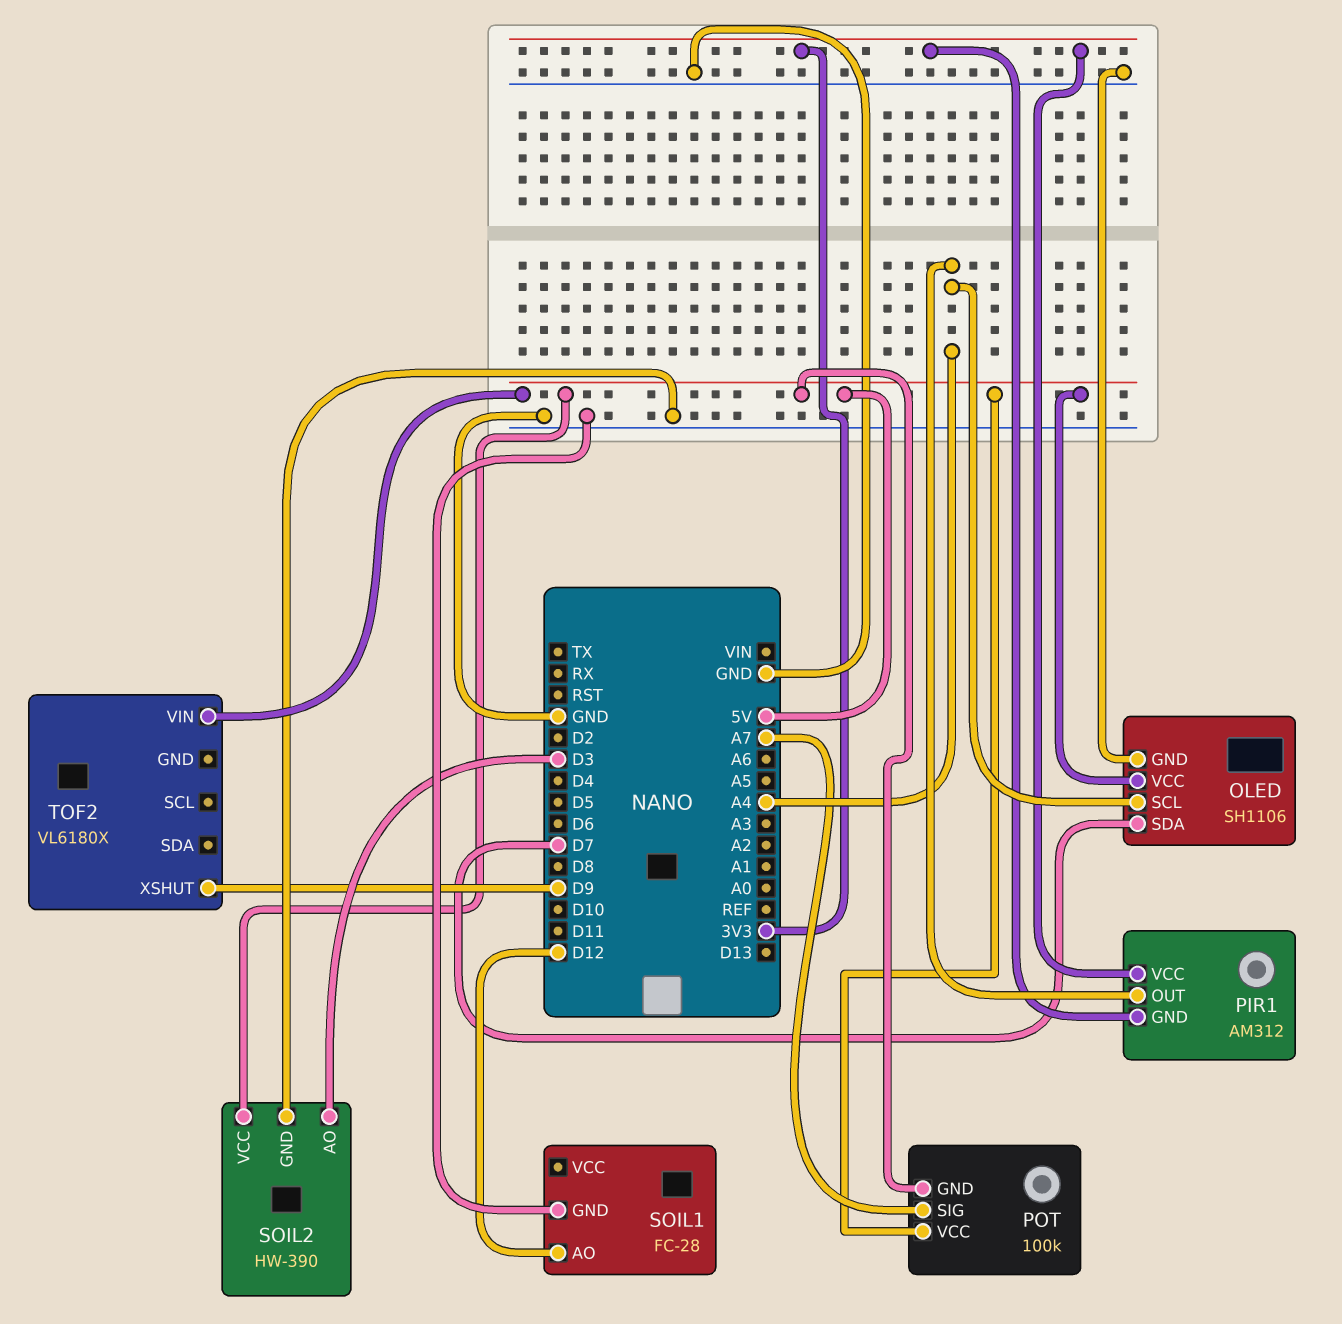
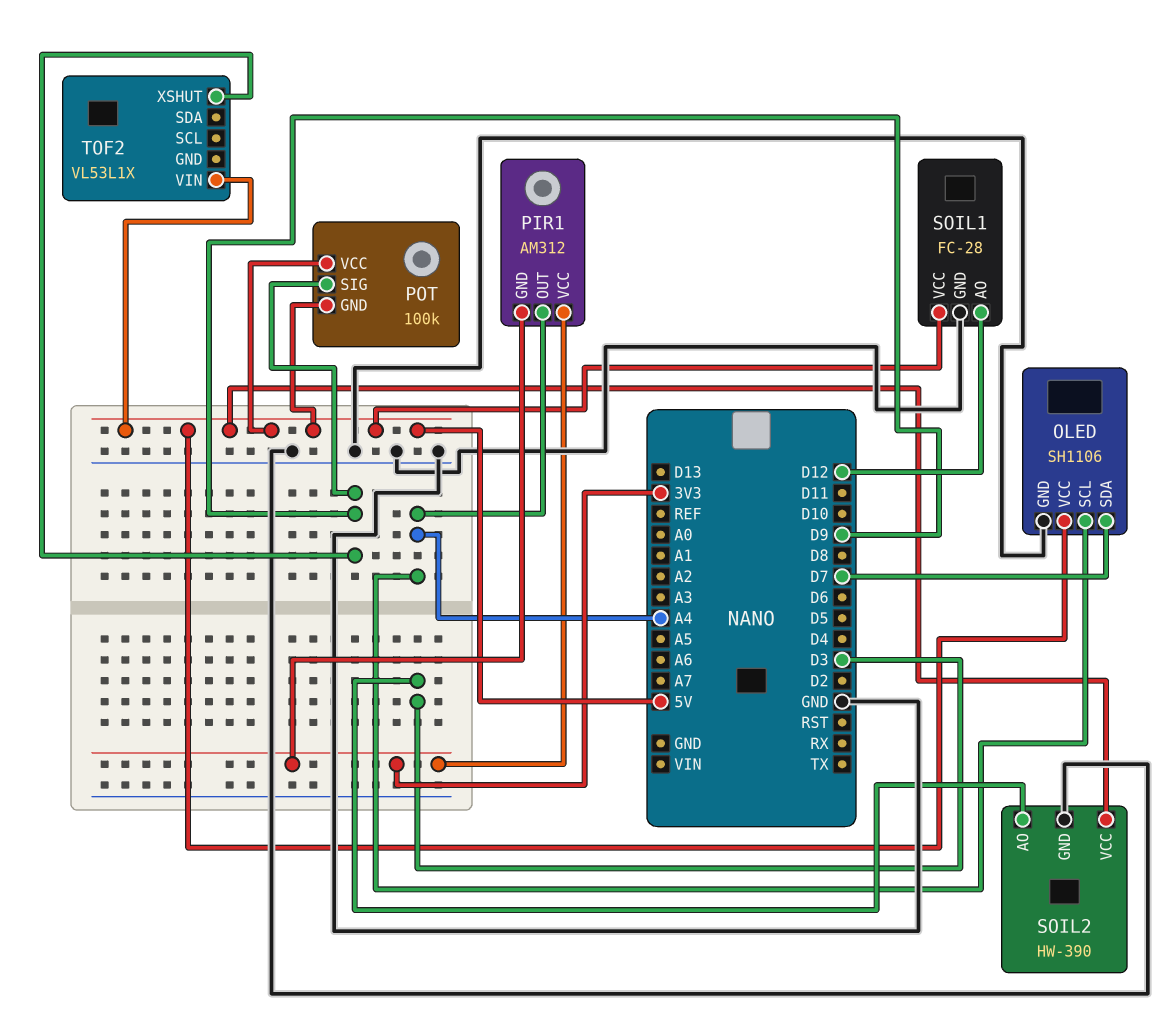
POT pin SIG: A7 -> D9
SOIL1 pin VCC: none -> 5V
TOF2: VL6180X -> VL53L1X

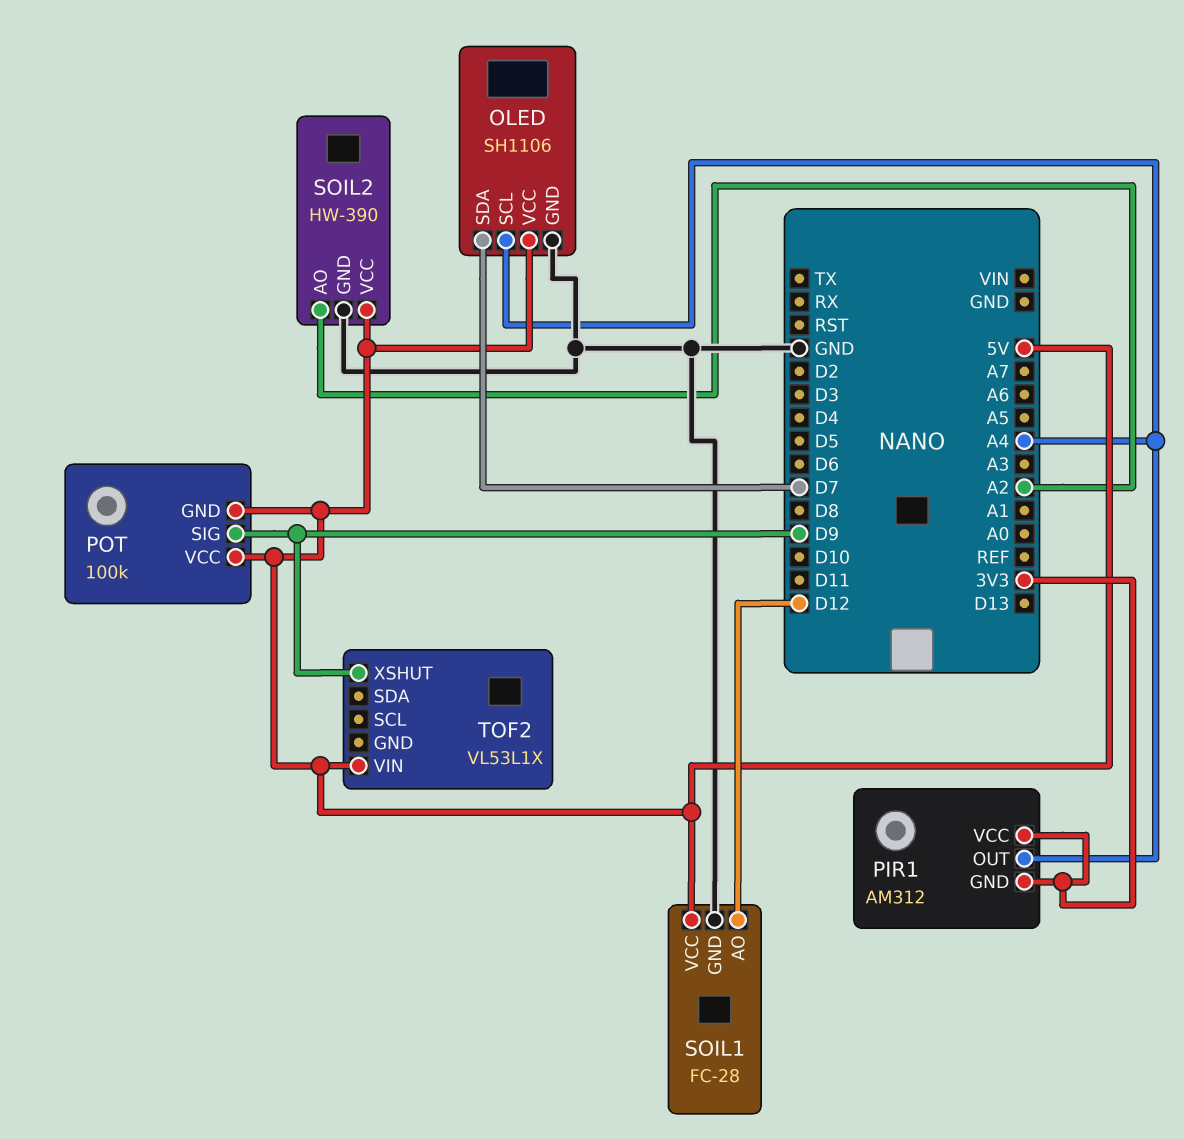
SOIL2 pin AO: D3 -> A2

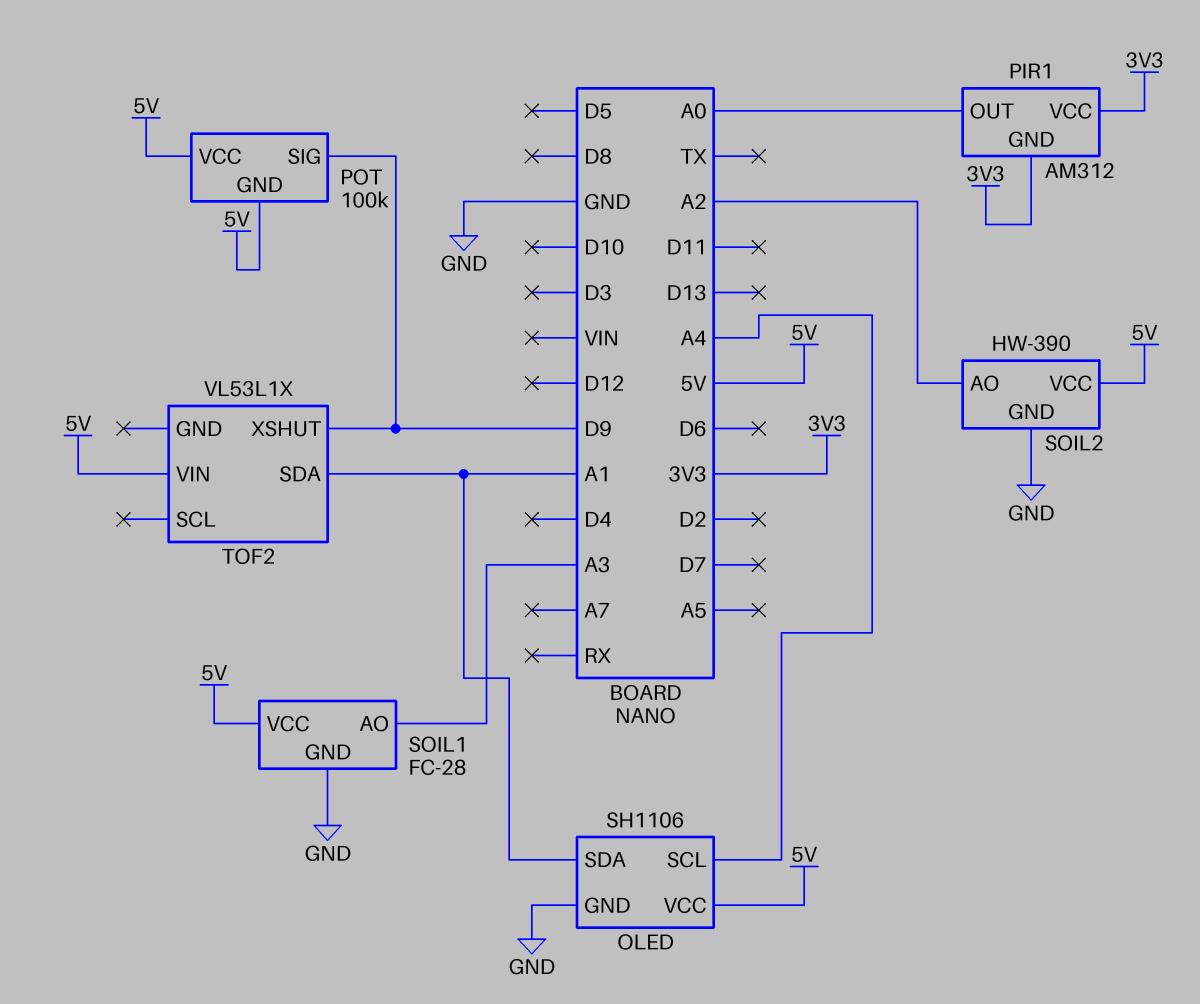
OLED pin SDA: D7 -> A1
PIR1 pin OUT: A4 -> A0
SOIL1 pin AO: D12 -> A3
TOF2 pin SDA: none -> A1

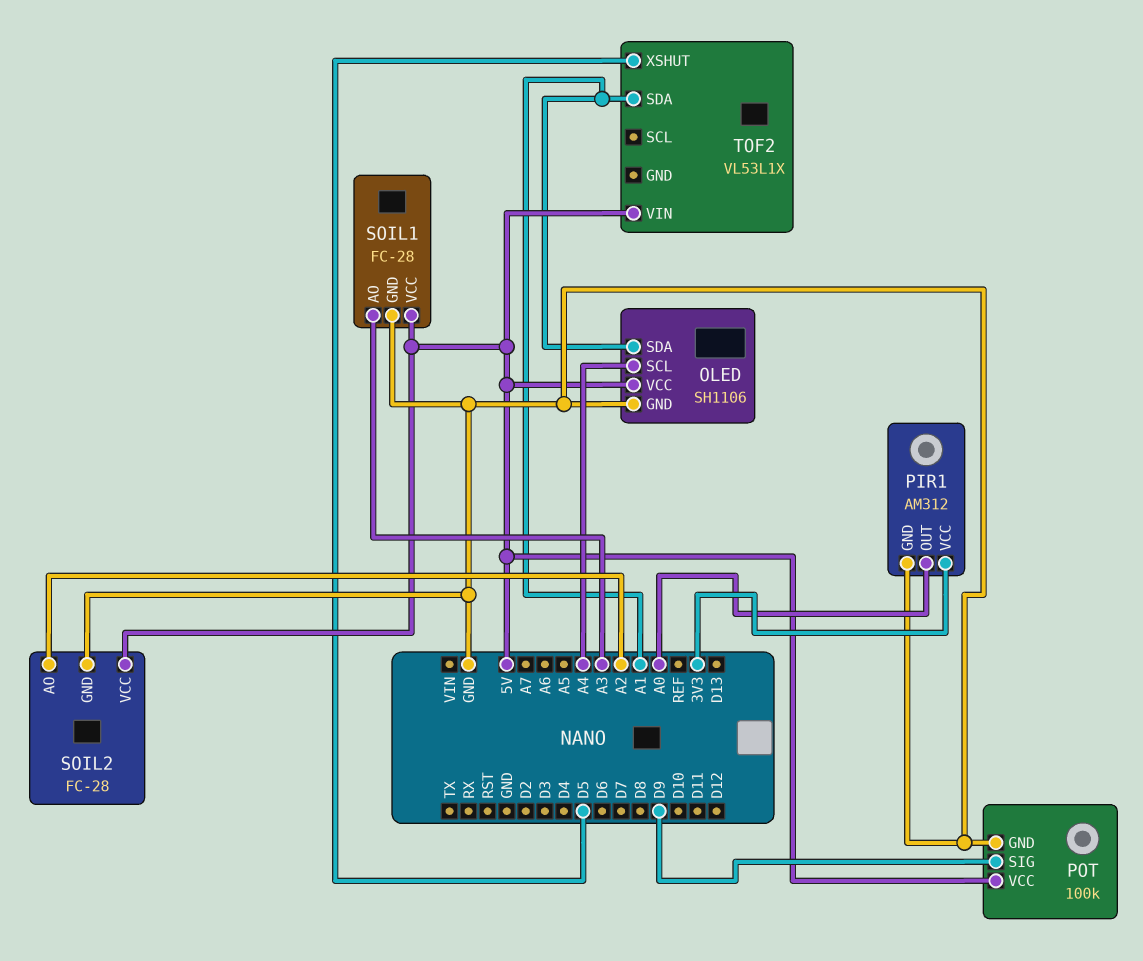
PIR1 pin GND: 3V3 -> GND
POT pin GND: 5V -> GND
SOIL2: HW-390 -> FC-28
TOF2 pin XSHUT: D9 -> D5

